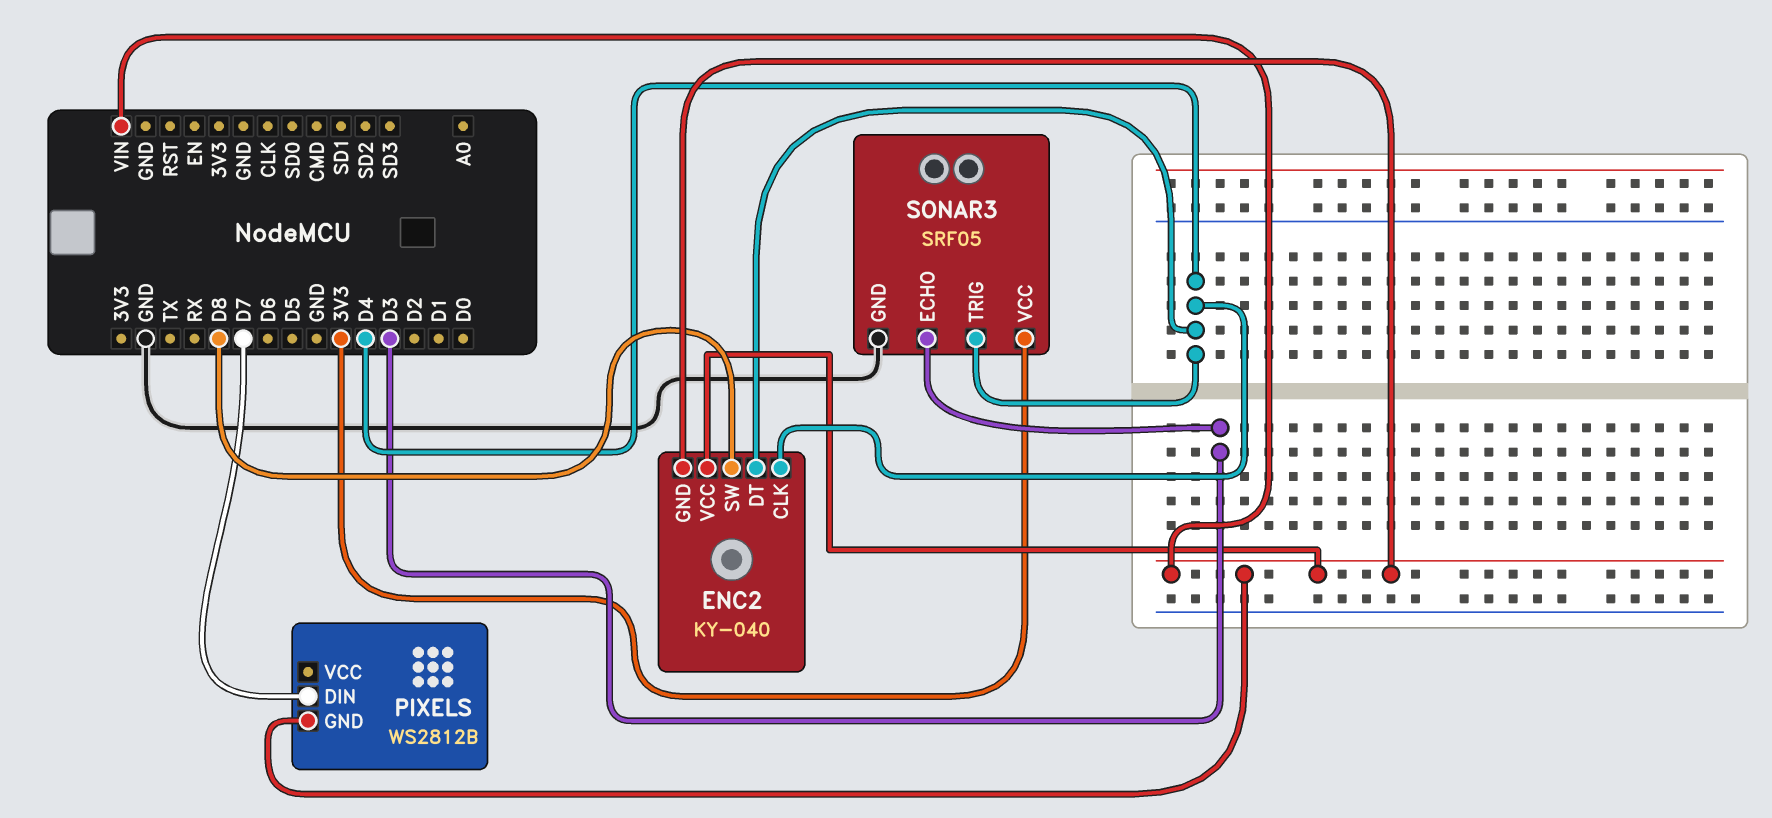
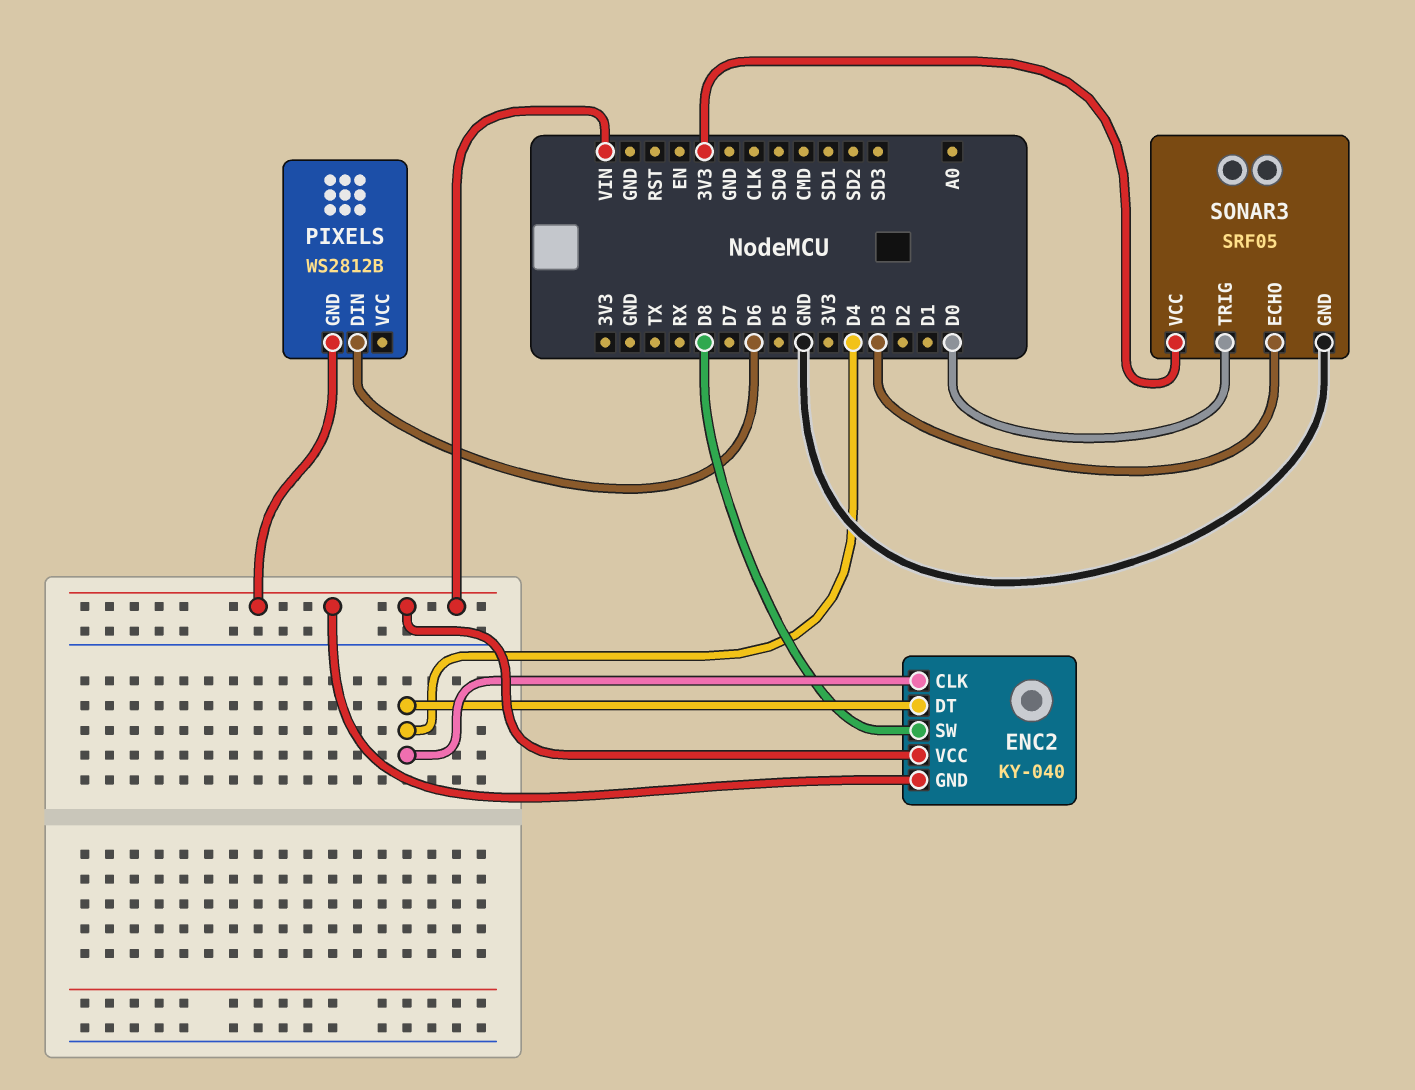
PIXELS pin DIN: D7 -> D6
SONAR3 pin TRIG: D4 -> D0

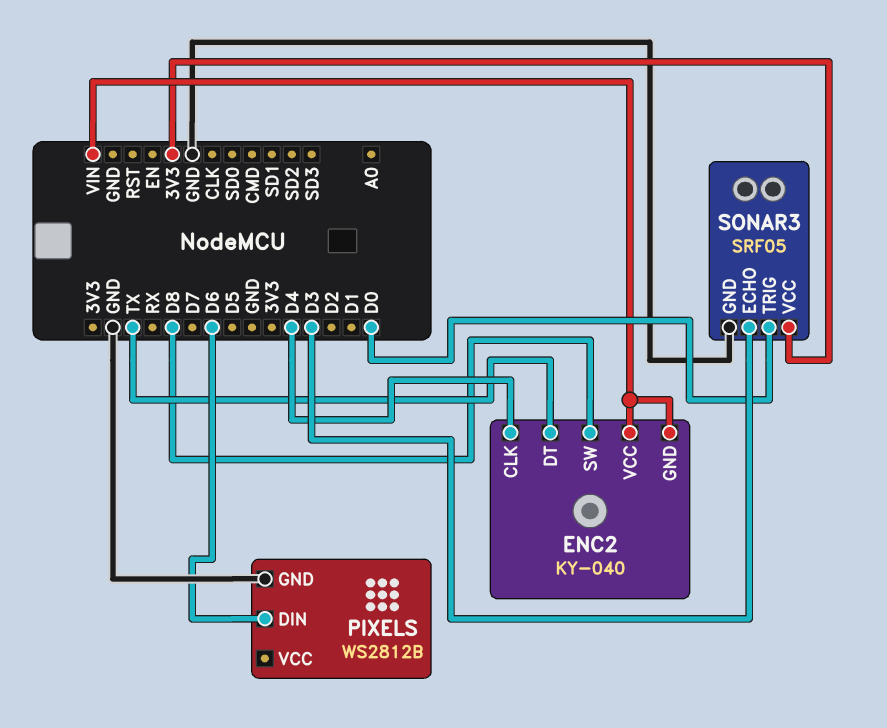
ENC2 pin DT: D4 -> TX
PIXELS pin GND: VIN -> GND

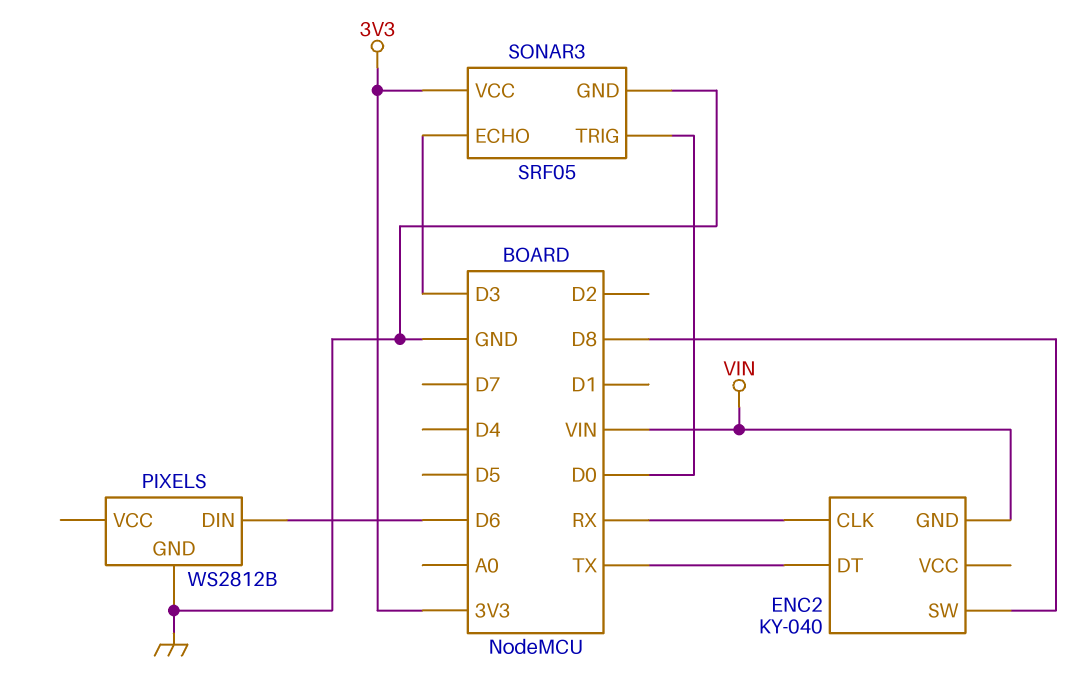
ENC2 pin CLK: D4 -> RX
ENC2 pin VCC: VIN -> none

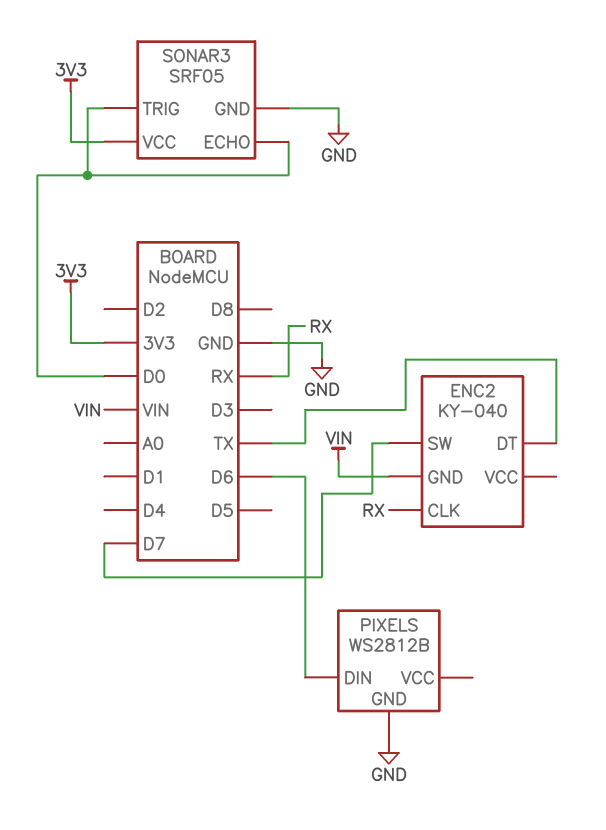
ENC2 pin SW: D8 -> D7
SONAR3 pin ECHO: D3 -> D0

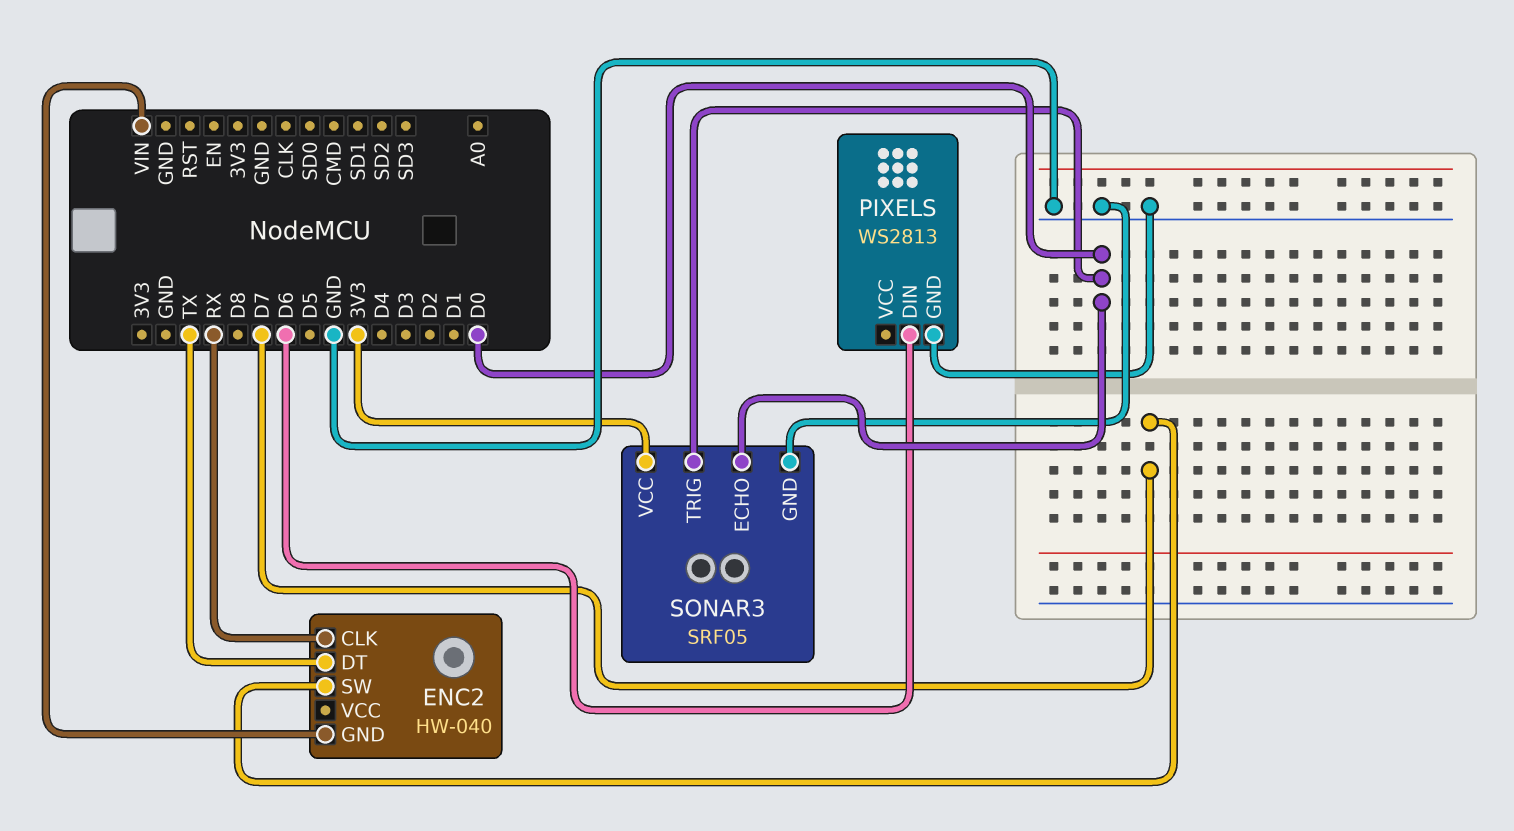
ENC2: KY-040 -> HW-040
PIXELS: WS2812B -> WS2813

